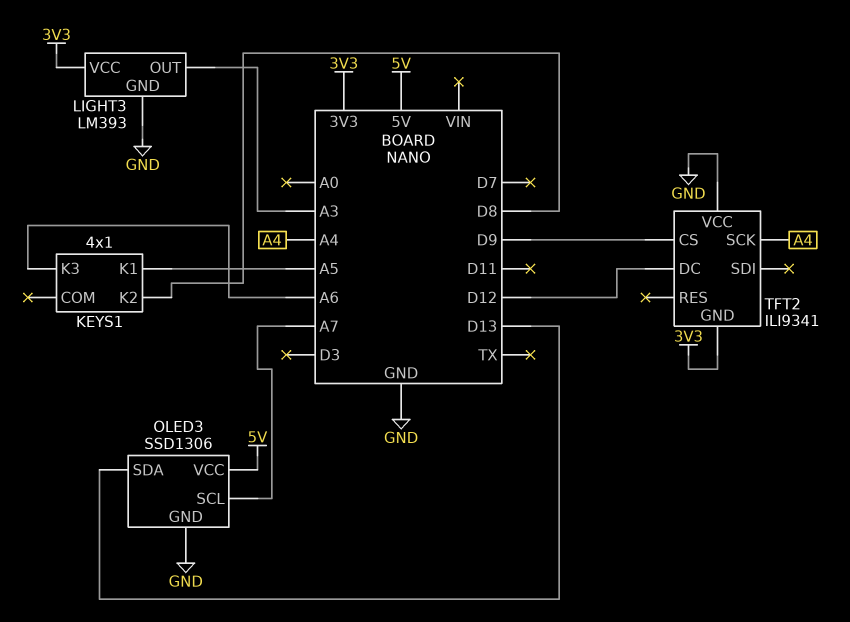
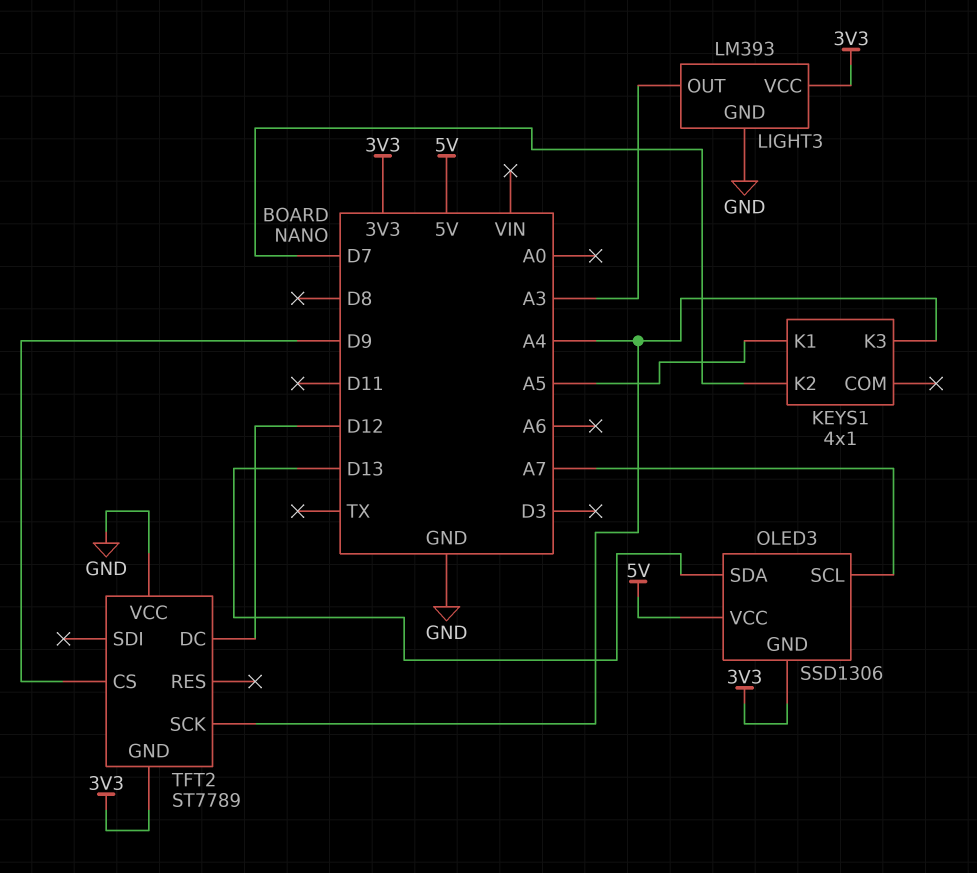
KEYS1 pin K2: D8 -> D7
KEYS1 pin K3: A6 -> A4
OLED3 pin GND: GND -> 3V3
TFT2: ILI9341 -> ST7789

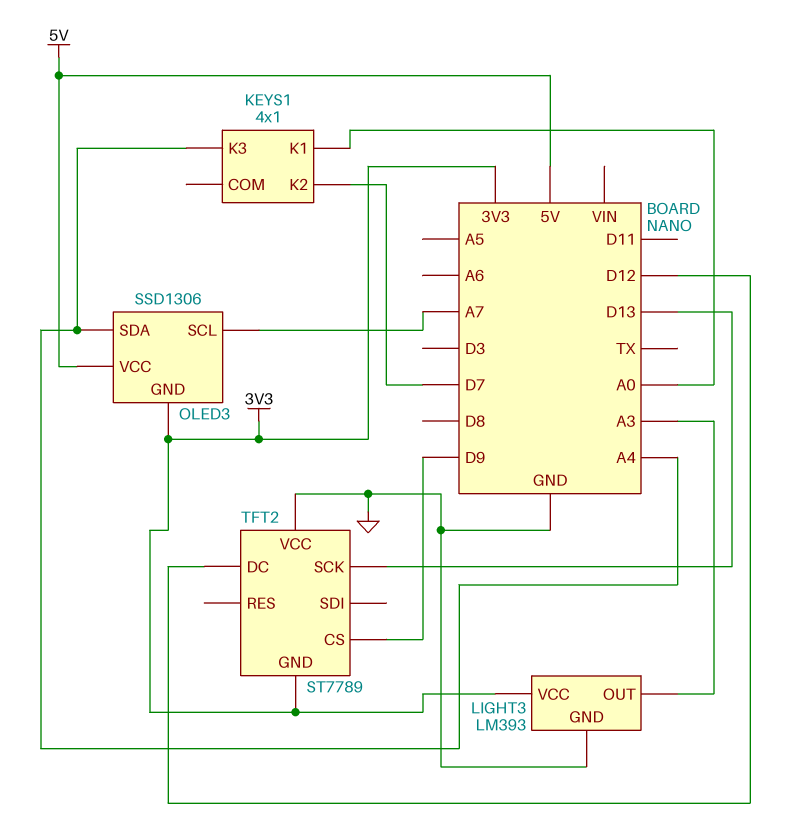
KEYS1 pin K1: A5 -> A0
OLED3 pin SDA: D13 -> A4
TFT2 pin SCK: A4 -> D13

